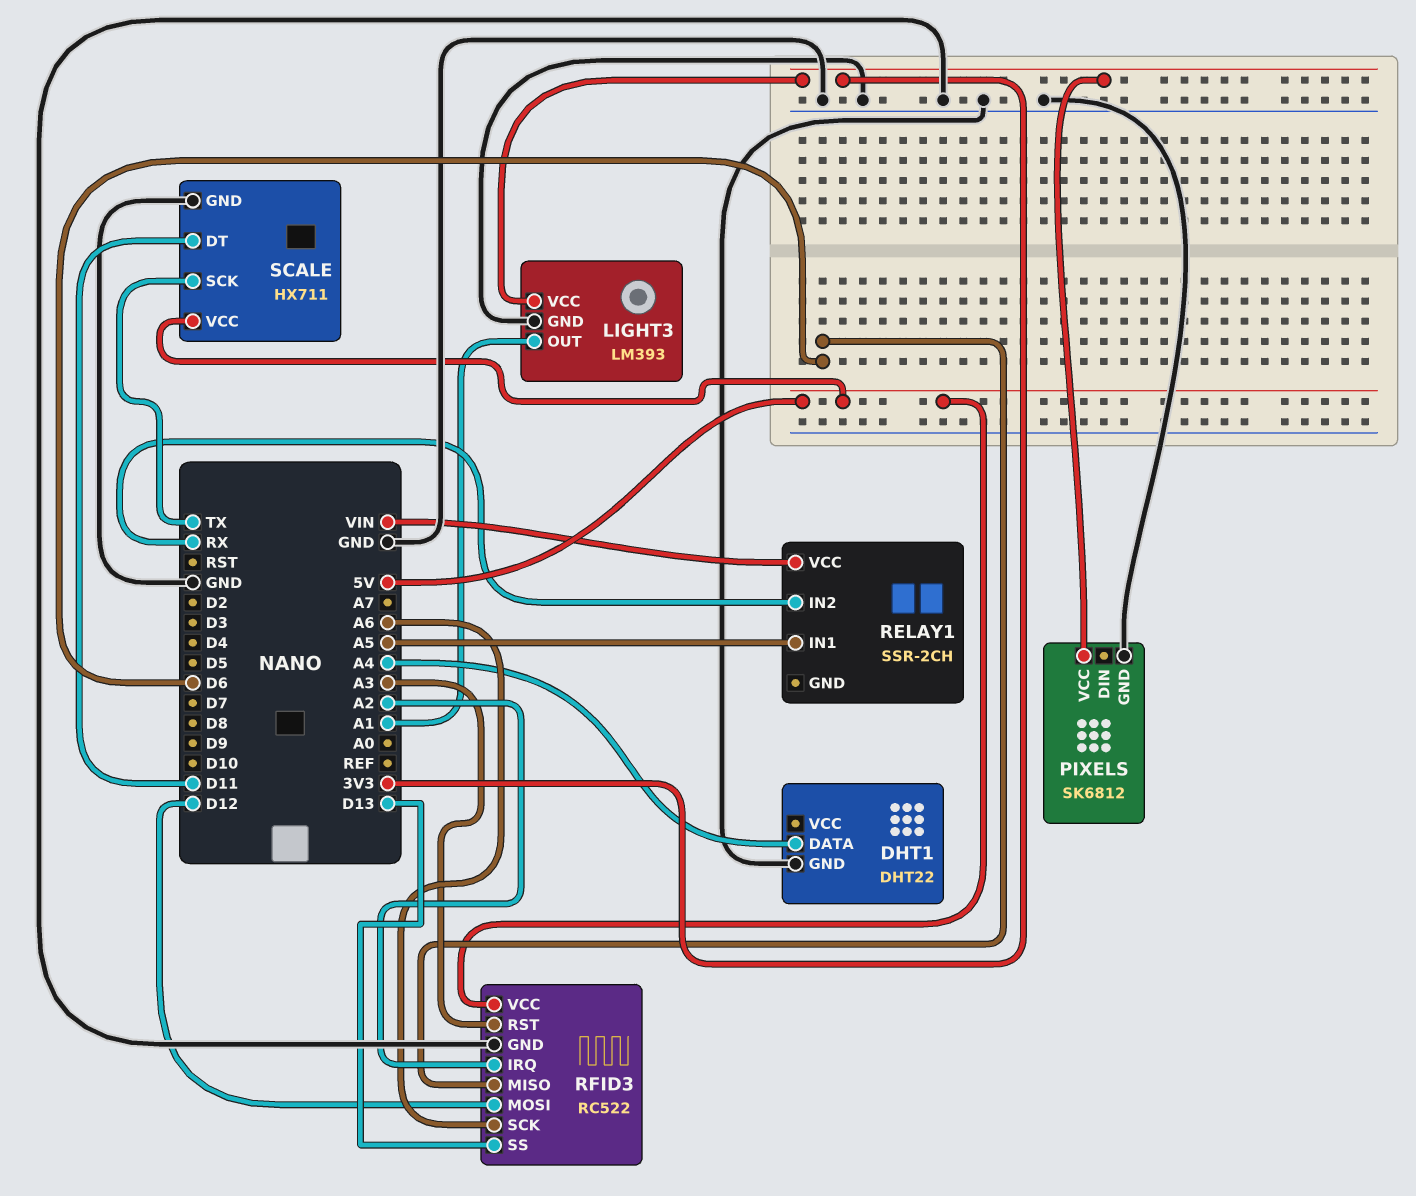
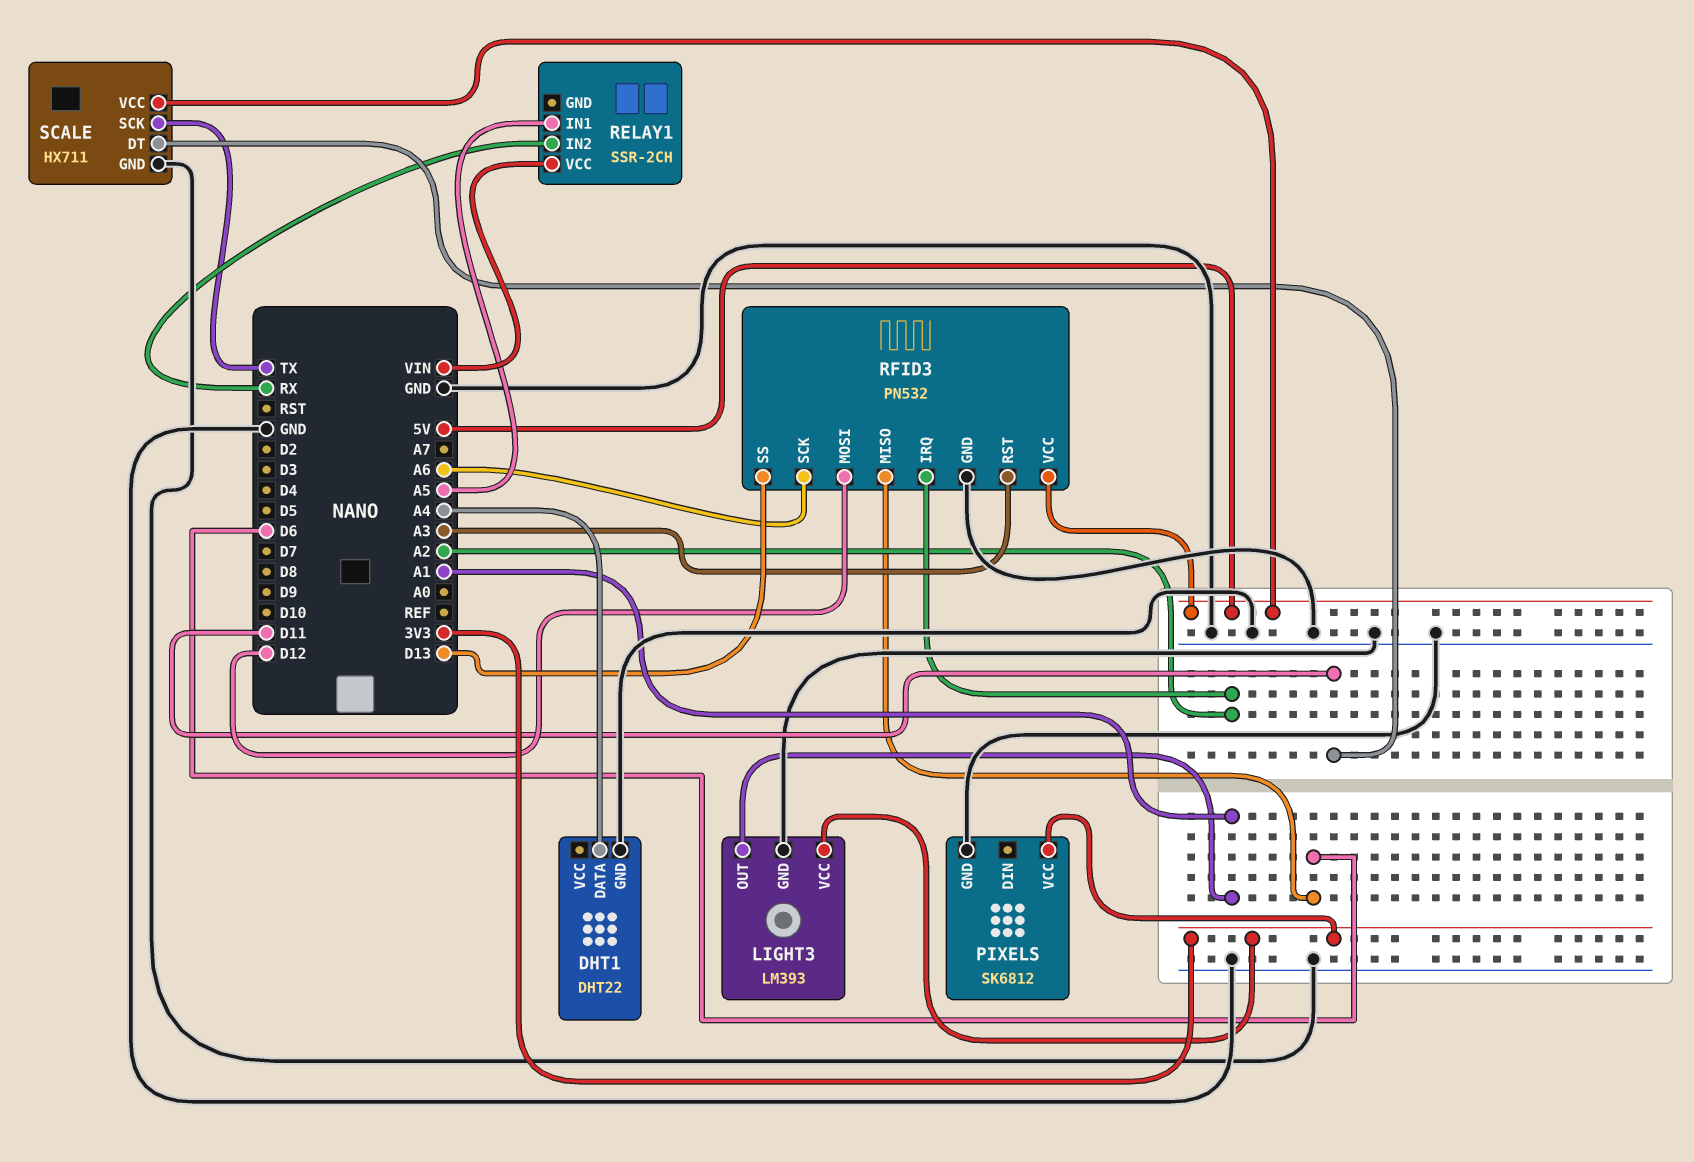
RFID3: RC522 -> PN532

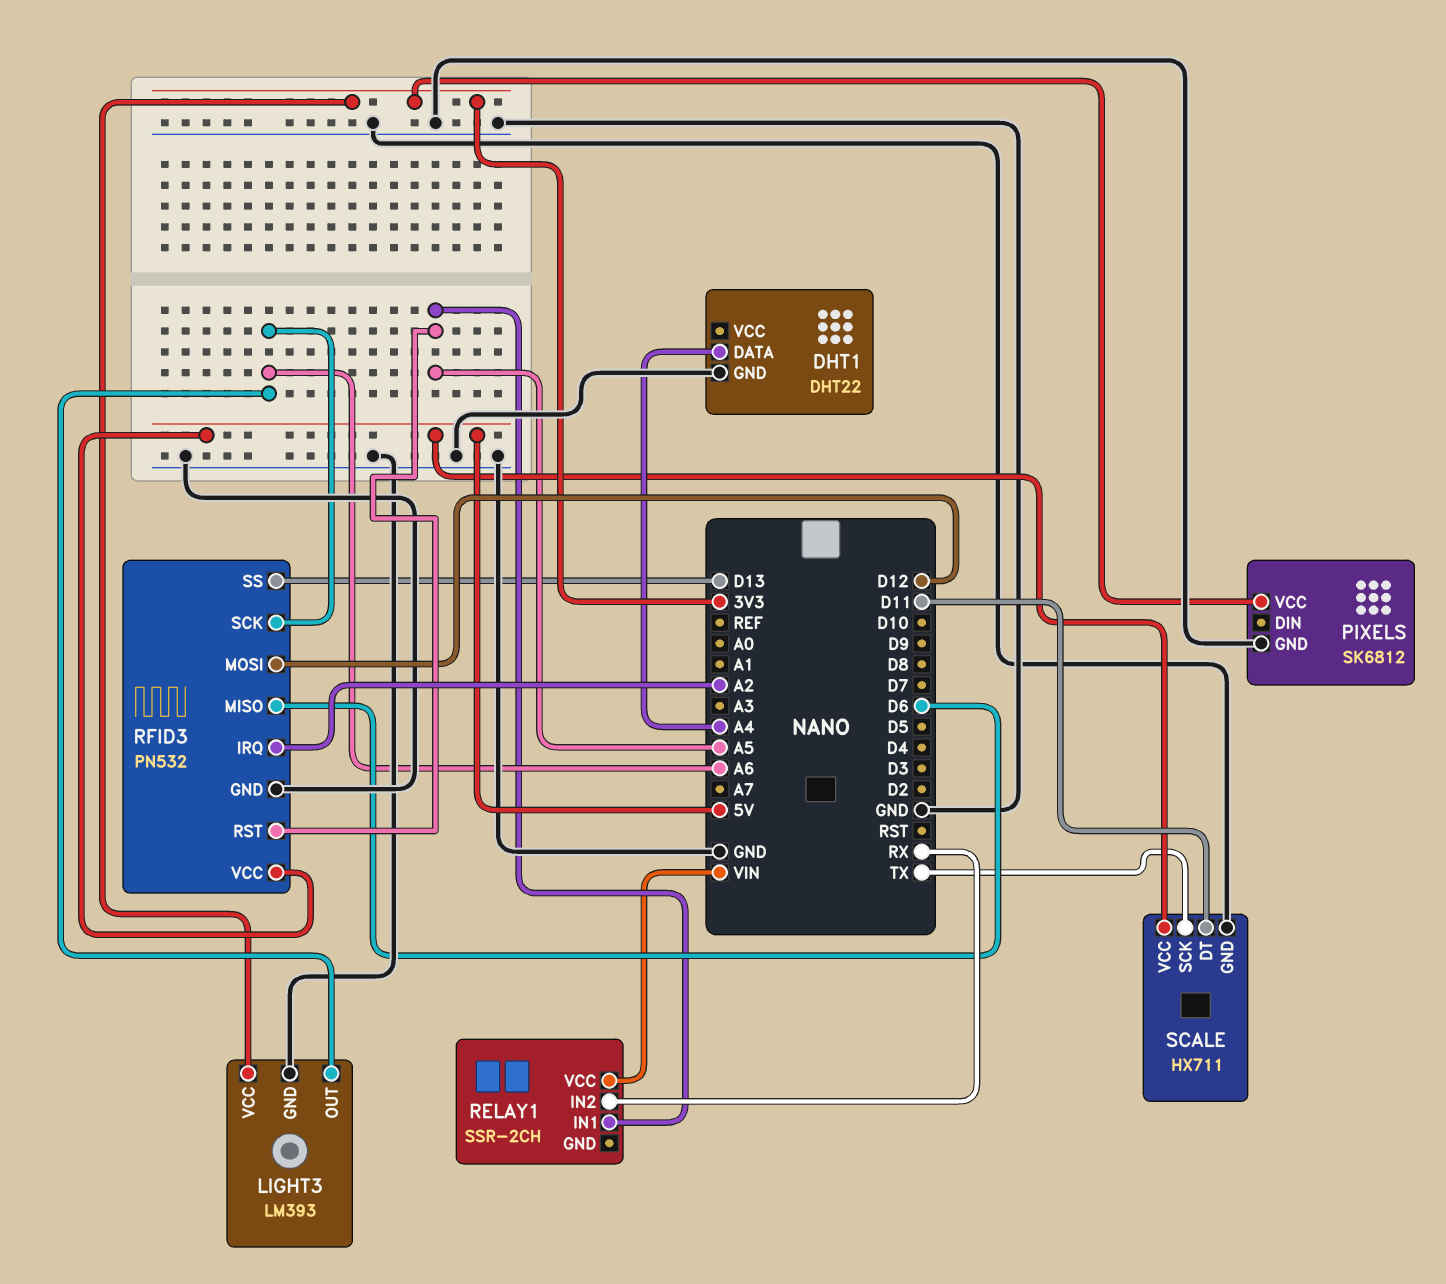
LIGHT3 pin OUT: A1 -> A6
RFID3 pin RST: A3 -> A5

